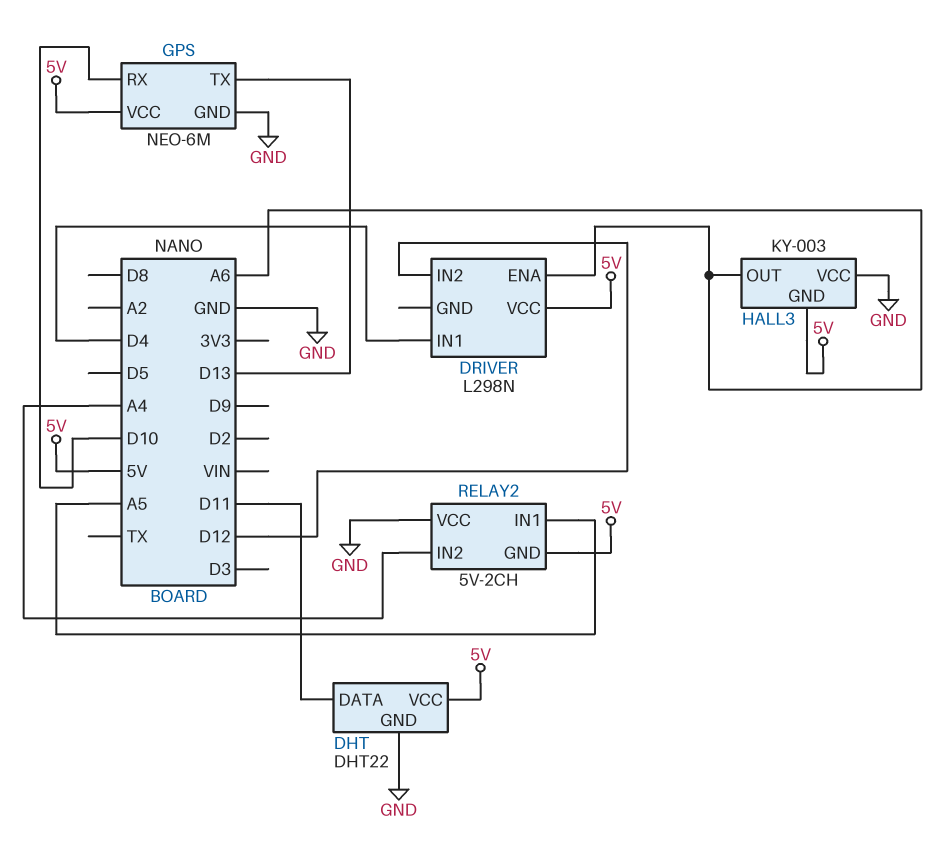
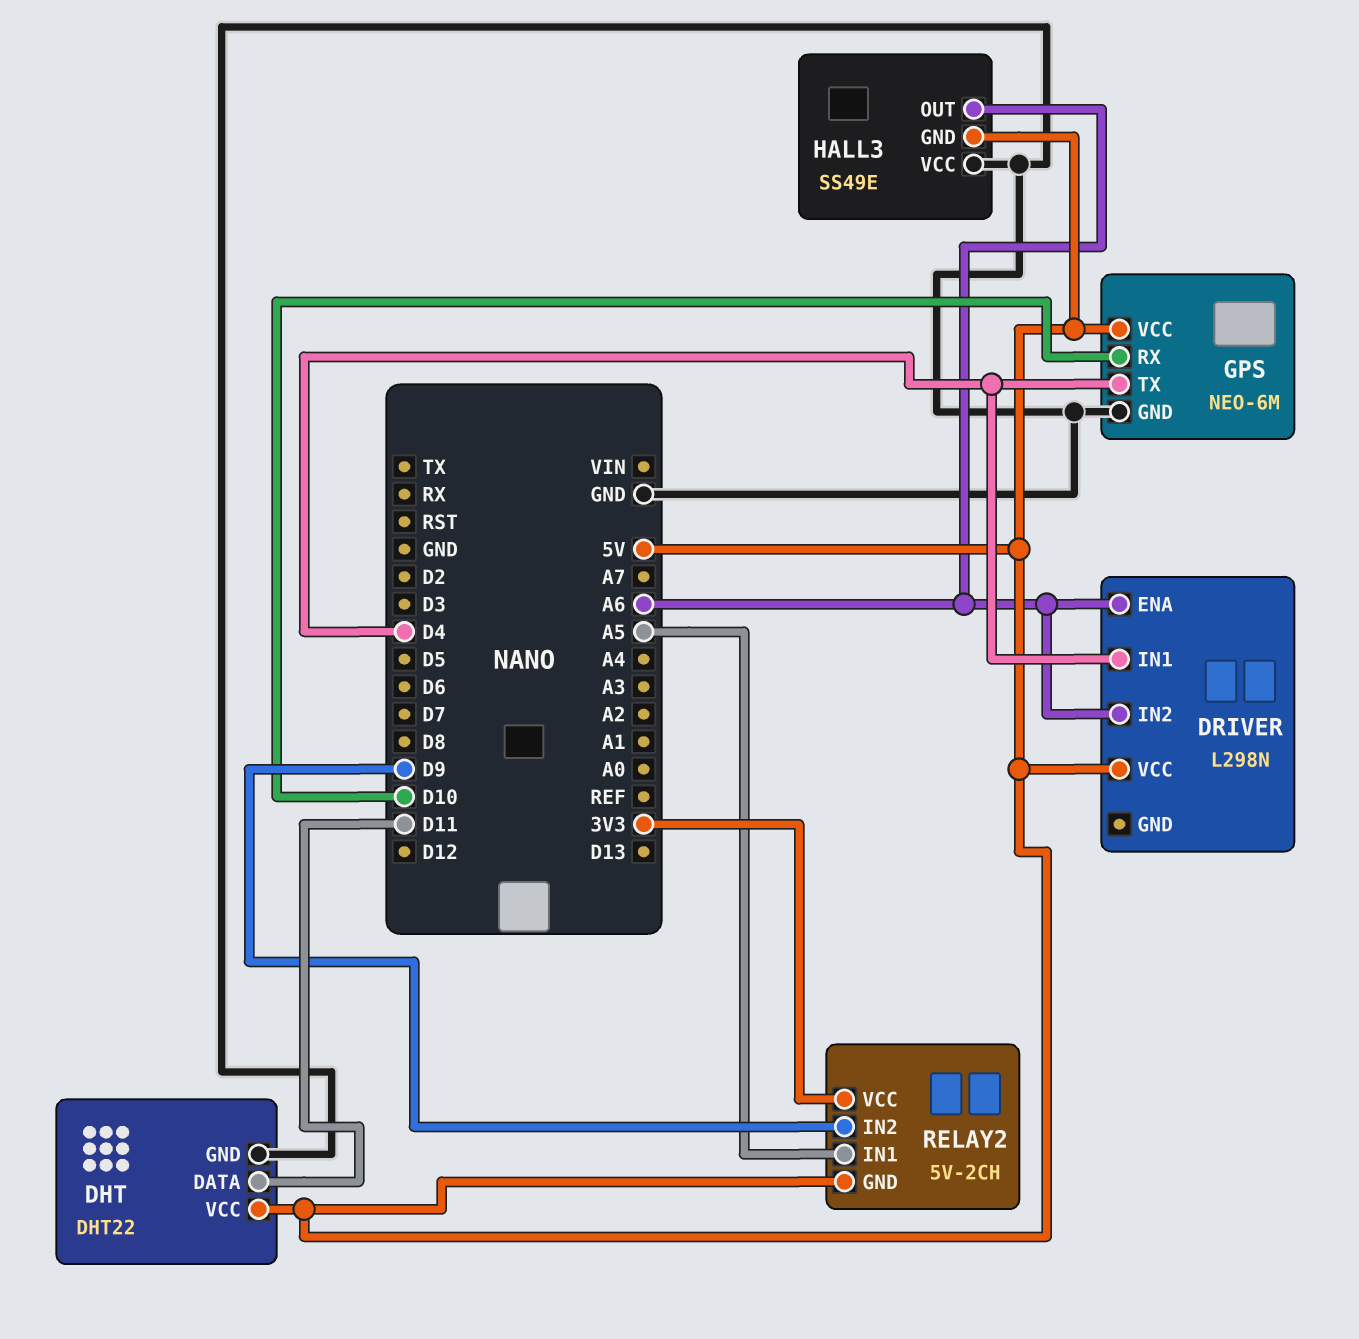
DRIVER pin IN2: D12 -> A6
GPS pin TX: D13 -> D4
HALL3: KY-003 -> SS49E
RELAY2 pin IN2: A4 -> D9
RELAY2 pin VCC: GND -> 3V3

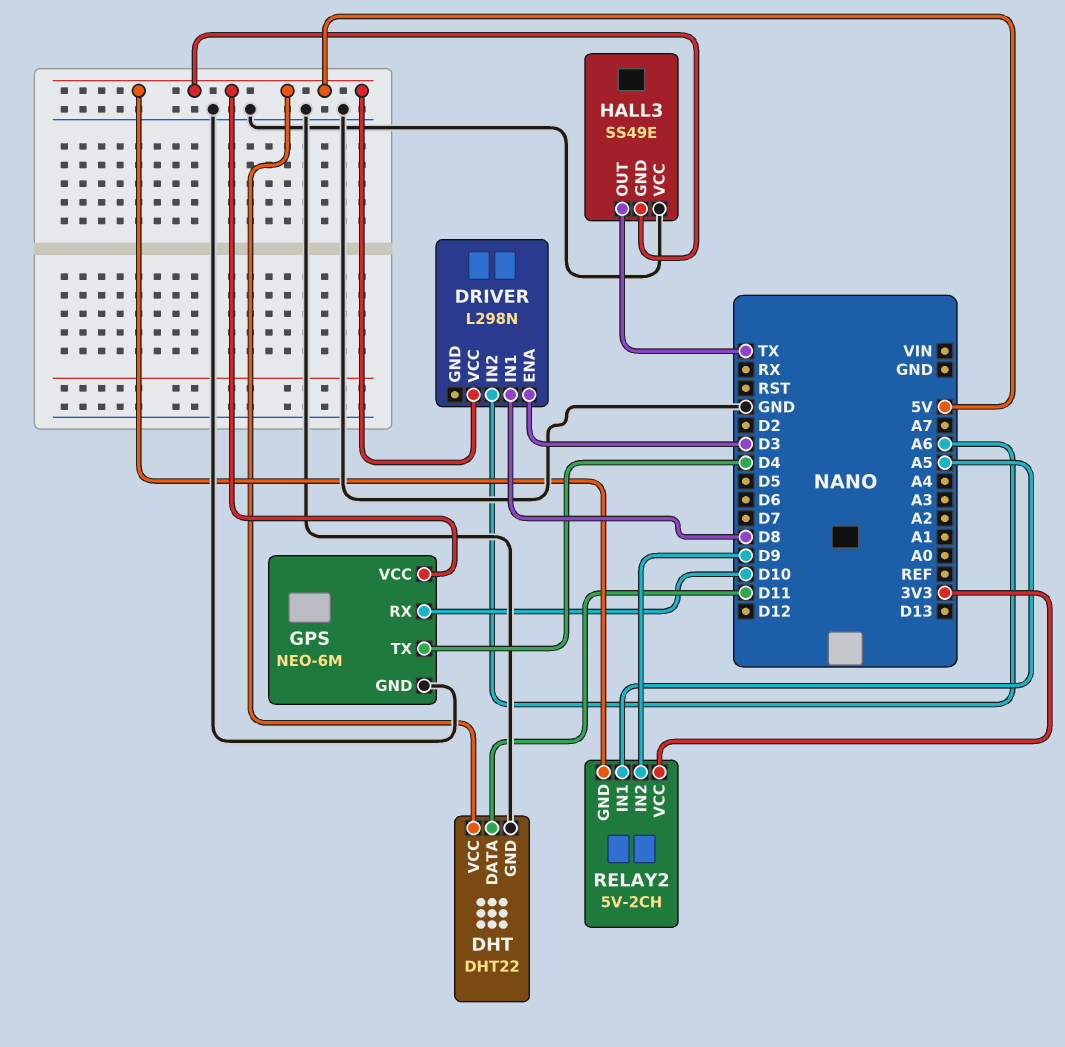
DRIVER pin ENA: A6 -> D3
DRIVER pin IN1: D4 -> D8
HALL3 pin OUT: A6 -> TX

